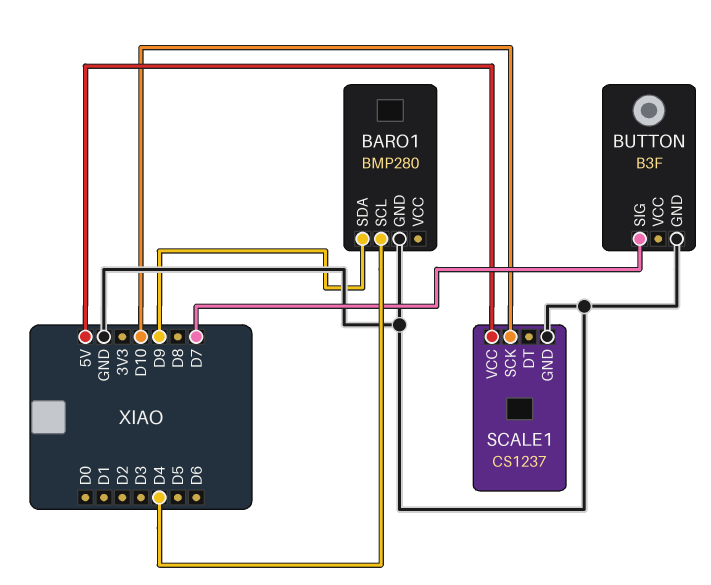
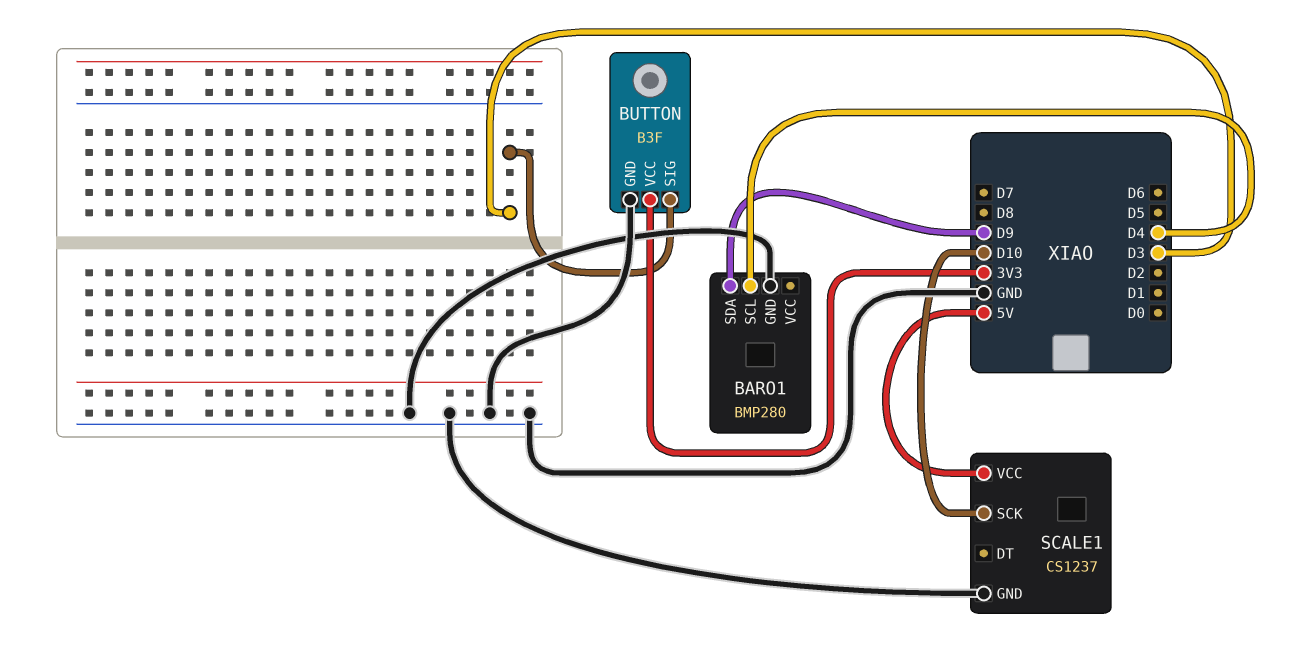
BUTTON pin SIG: D7 -> D3
BUTTON pin VCC: none -> 3V3

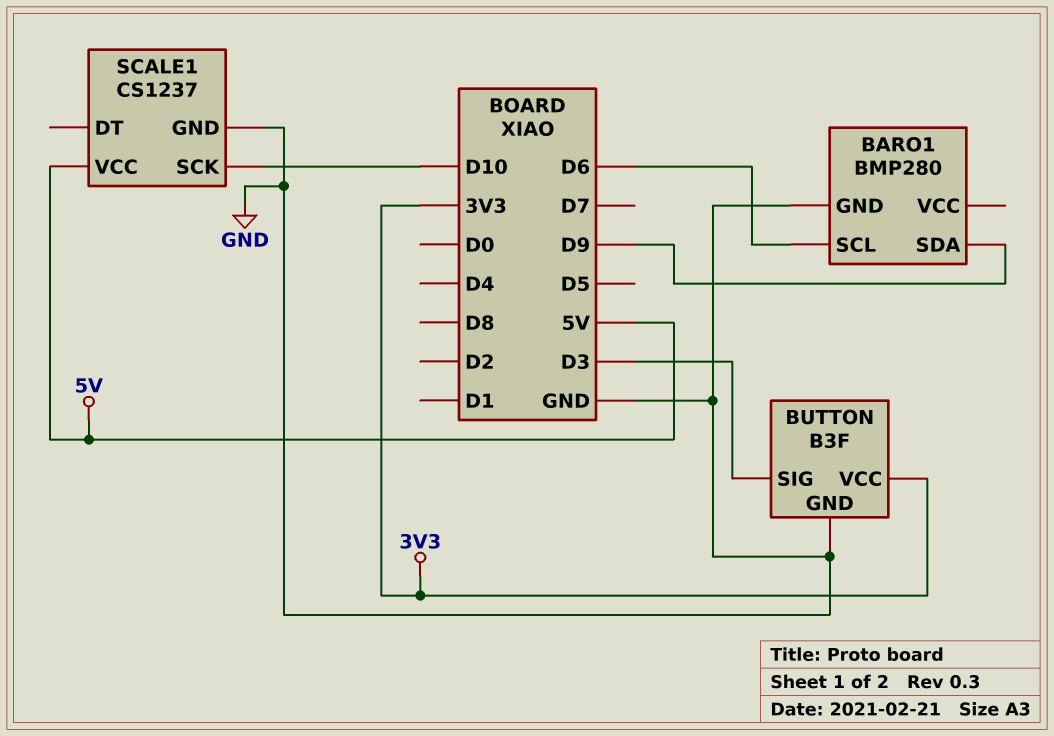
BARO1 pin SCL: D4 -> D6

